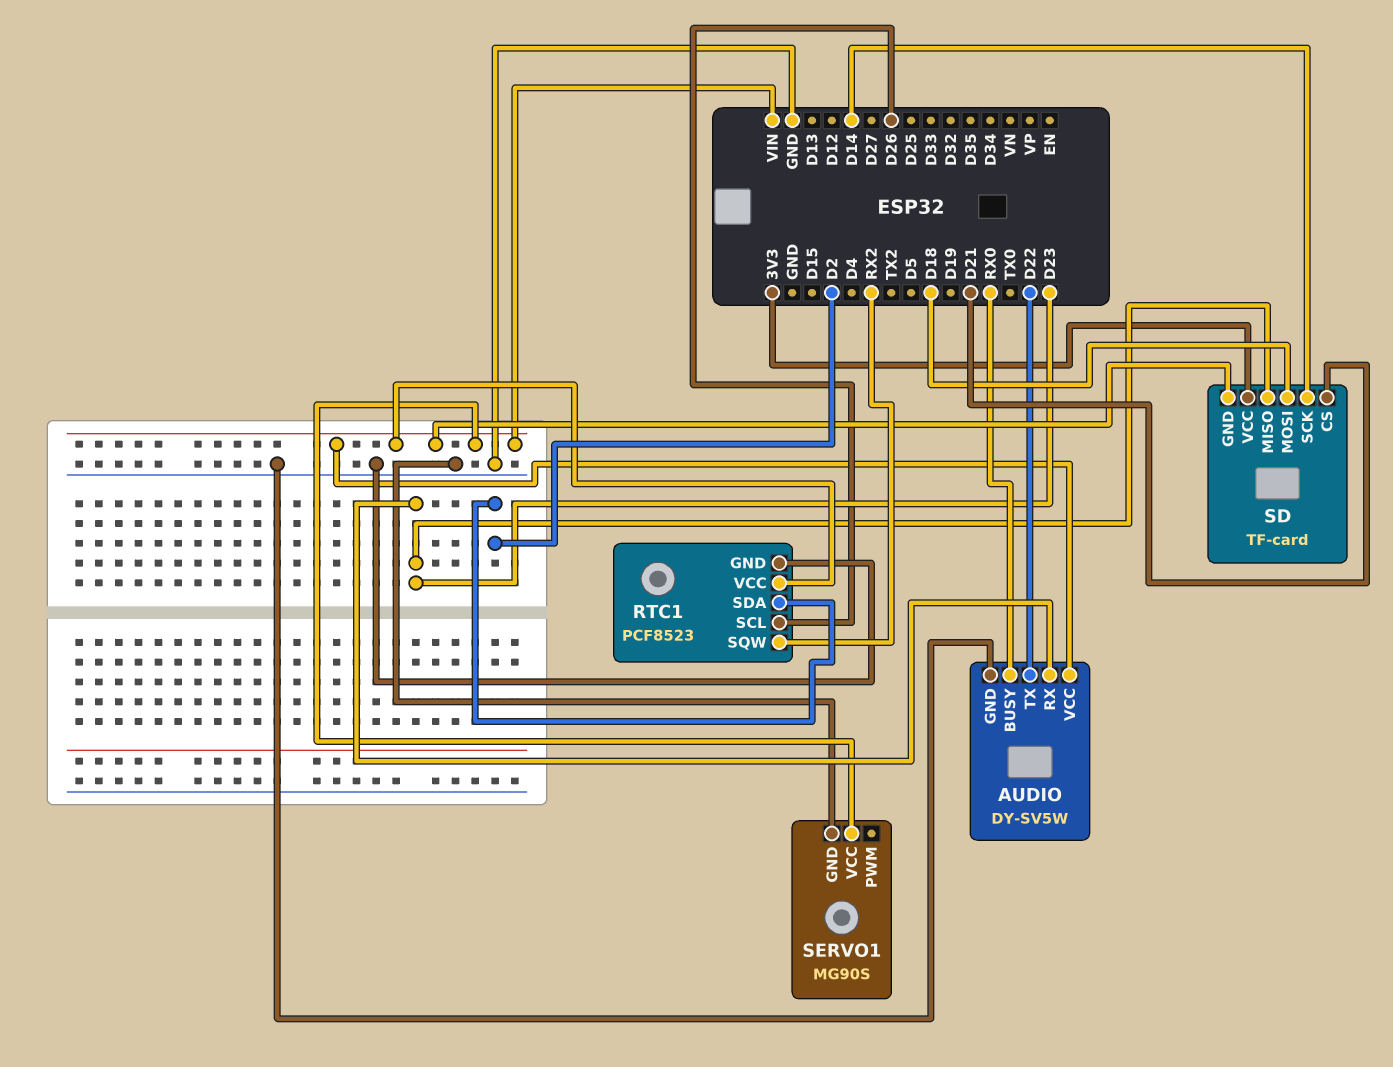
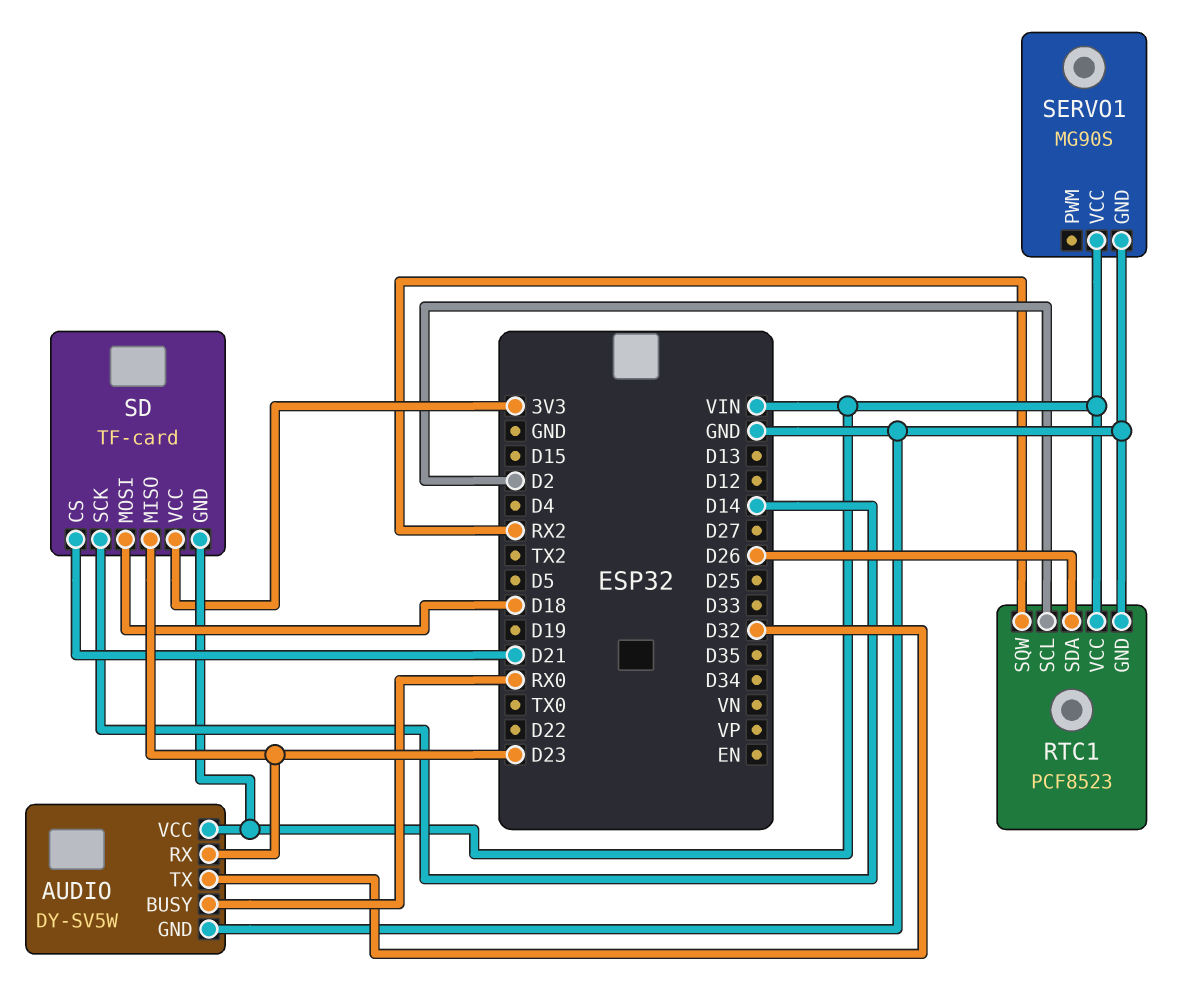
AUDIO pin TX: D22 -> D32
RTC1 pin SCL: D26 -> D2
RTC1 pin SDA: D2 -> D26

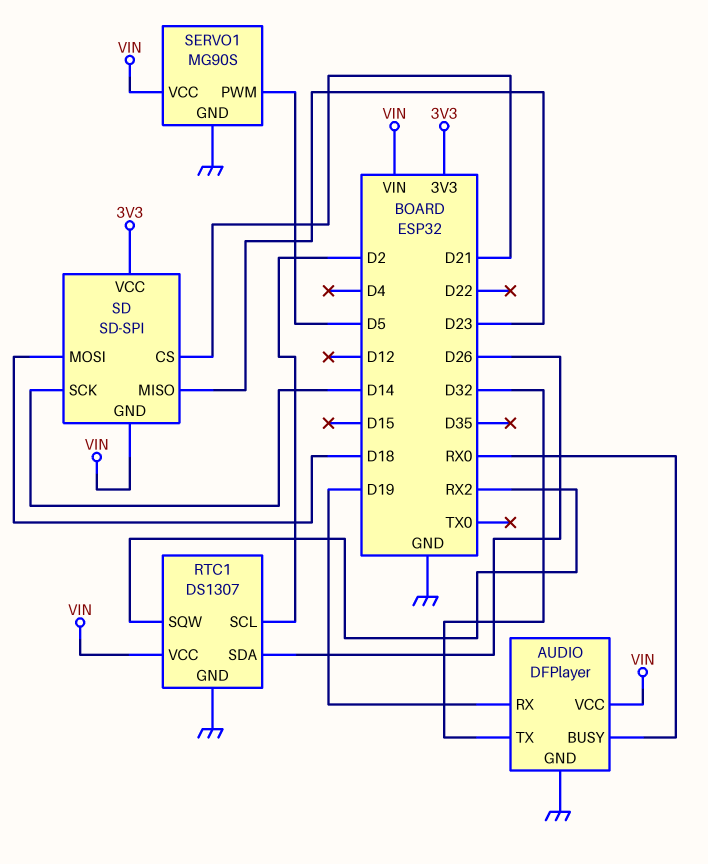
AUDIO: DY-SV5W -> DFPlayer
AUDIO pin RX: D23 -> D19
RTC1: PCF8523 -> DS1307
SD: TF-card -> SD-SPI
SERVO1 pin PWM: none -> D5

